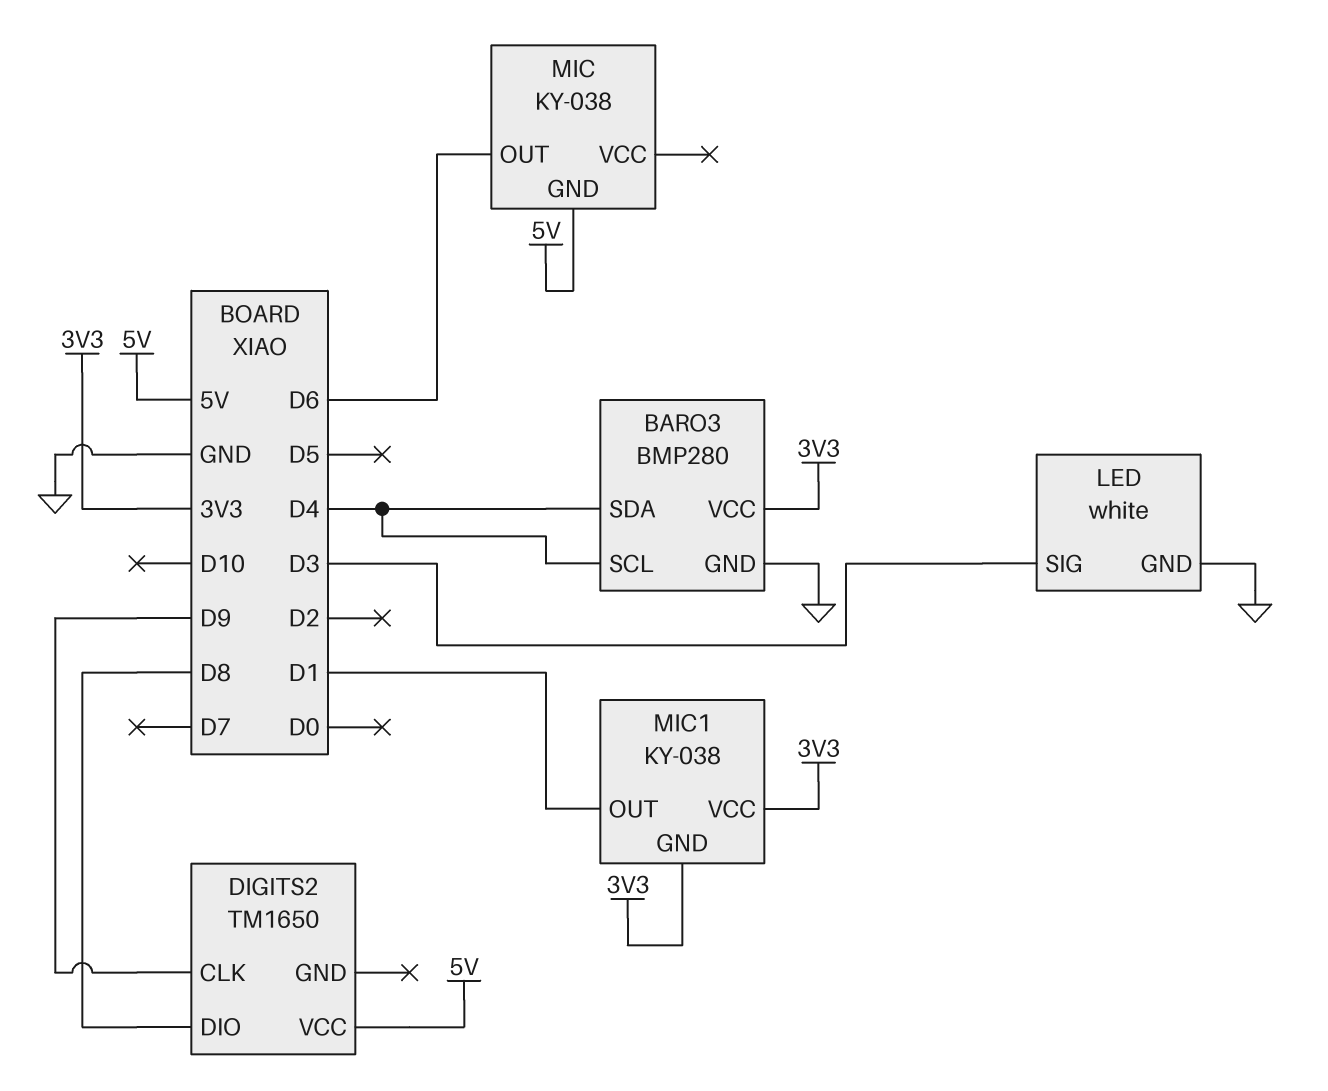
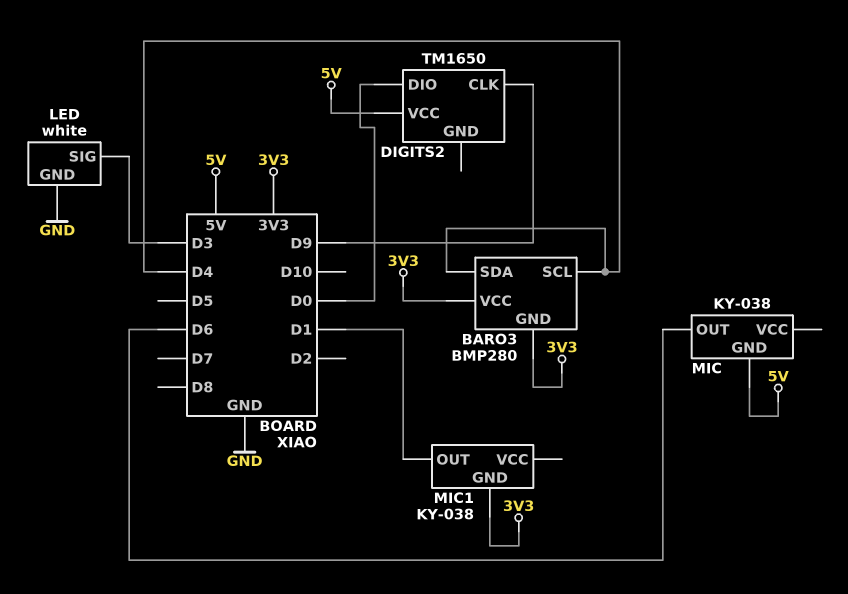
BARO3 pin GND: GND -> 3V3
DIGITS2 pin DIO: D8 -> D0
MIC1 pin VCC: 3V3 -> none

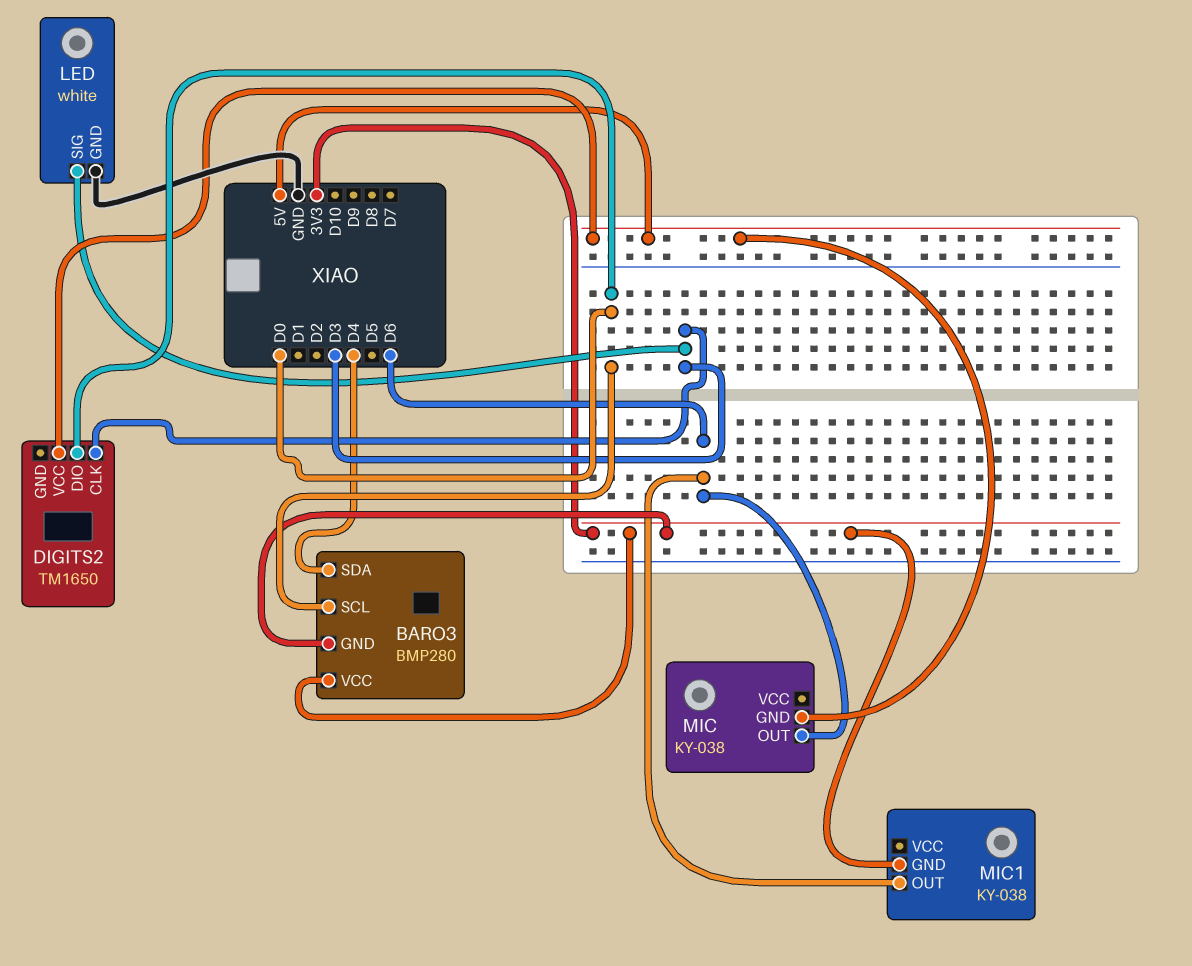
BARO3 pin SCL: D4 -> D0
DIGITS2 pin CLK: D9 -> D3
MIC1 pin OUT: D1 -> D6

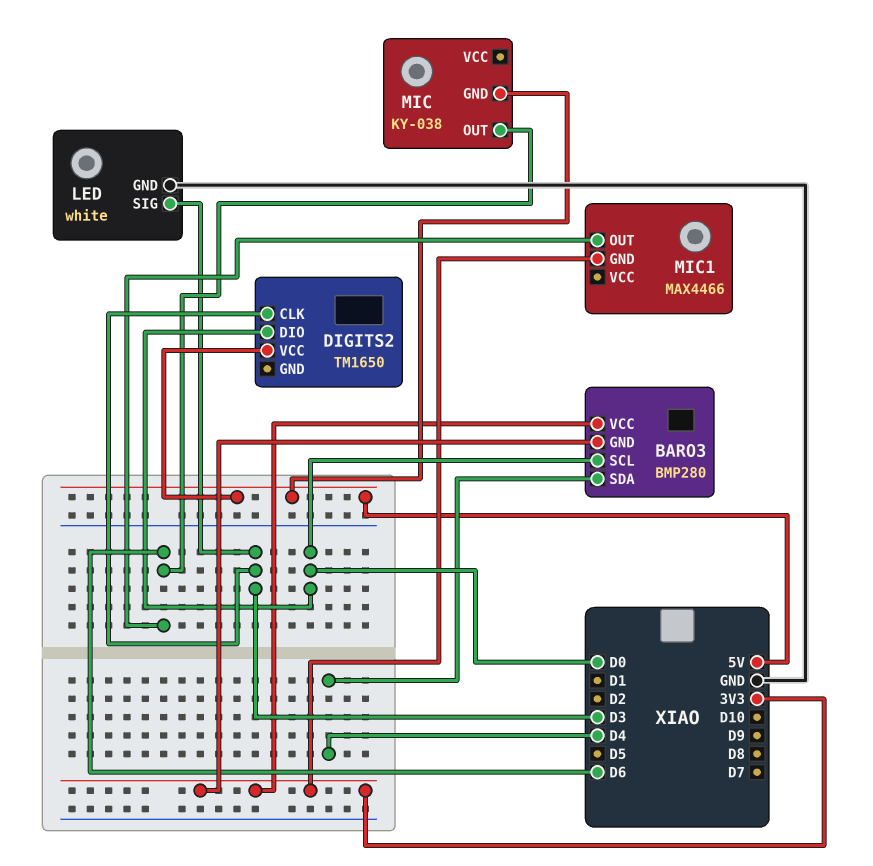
MIC1: KY-038 -> MAX4466

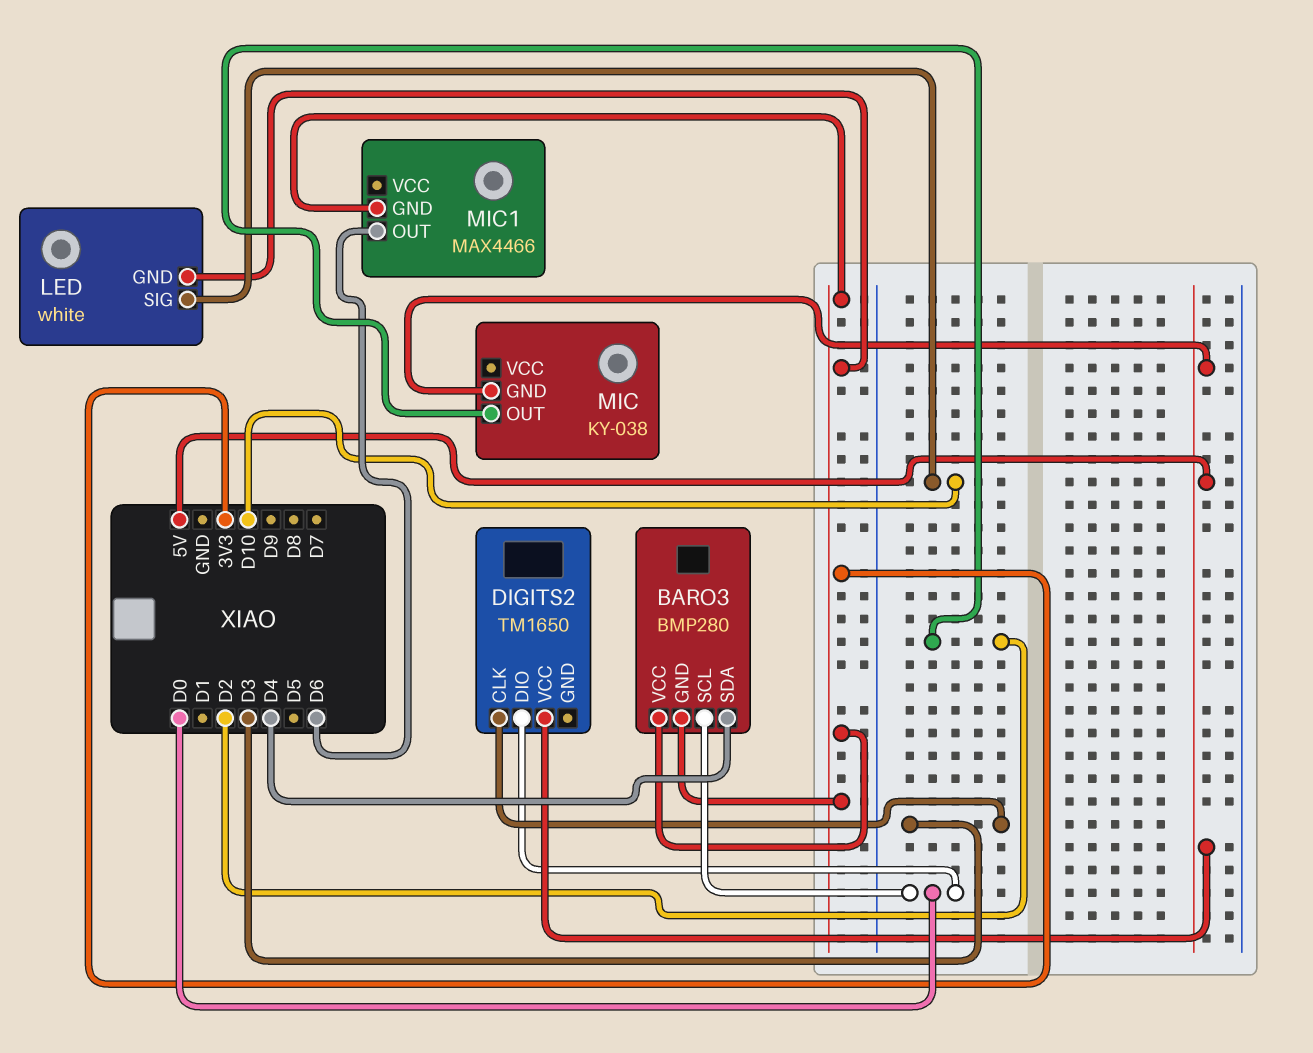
LED pin GND: GND -> 3V3
LED pin SIG: D3 -> D10
MIC pin OUT: D6 -> D2

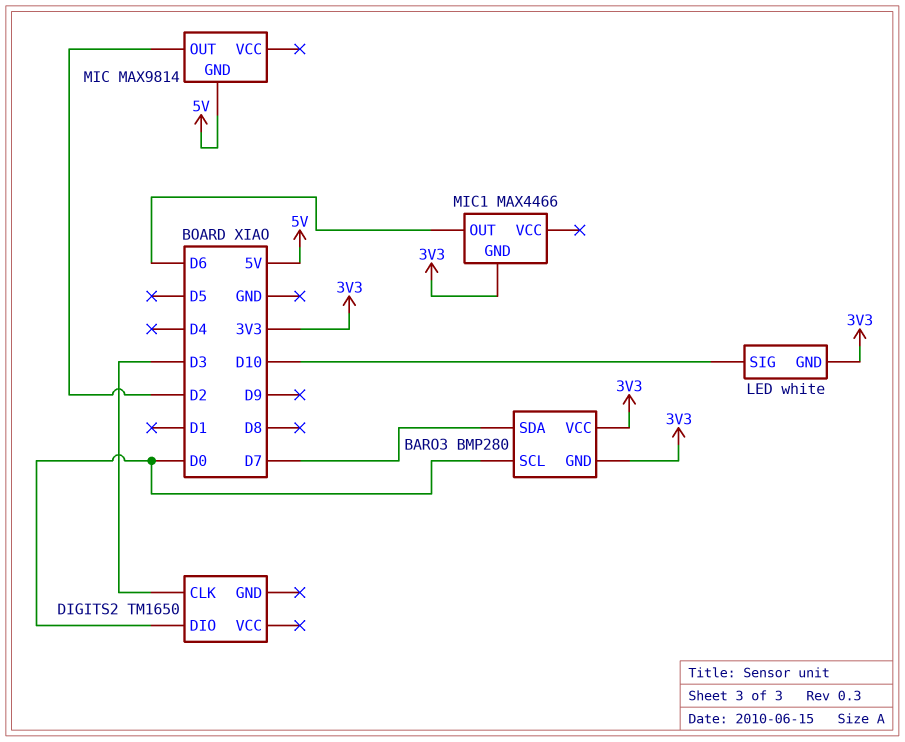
BARO3 pin SDA: D4 -> D7
DIGITS2 pin VCC: 5V -> none
MIC: KY-038 -> MAX9814

